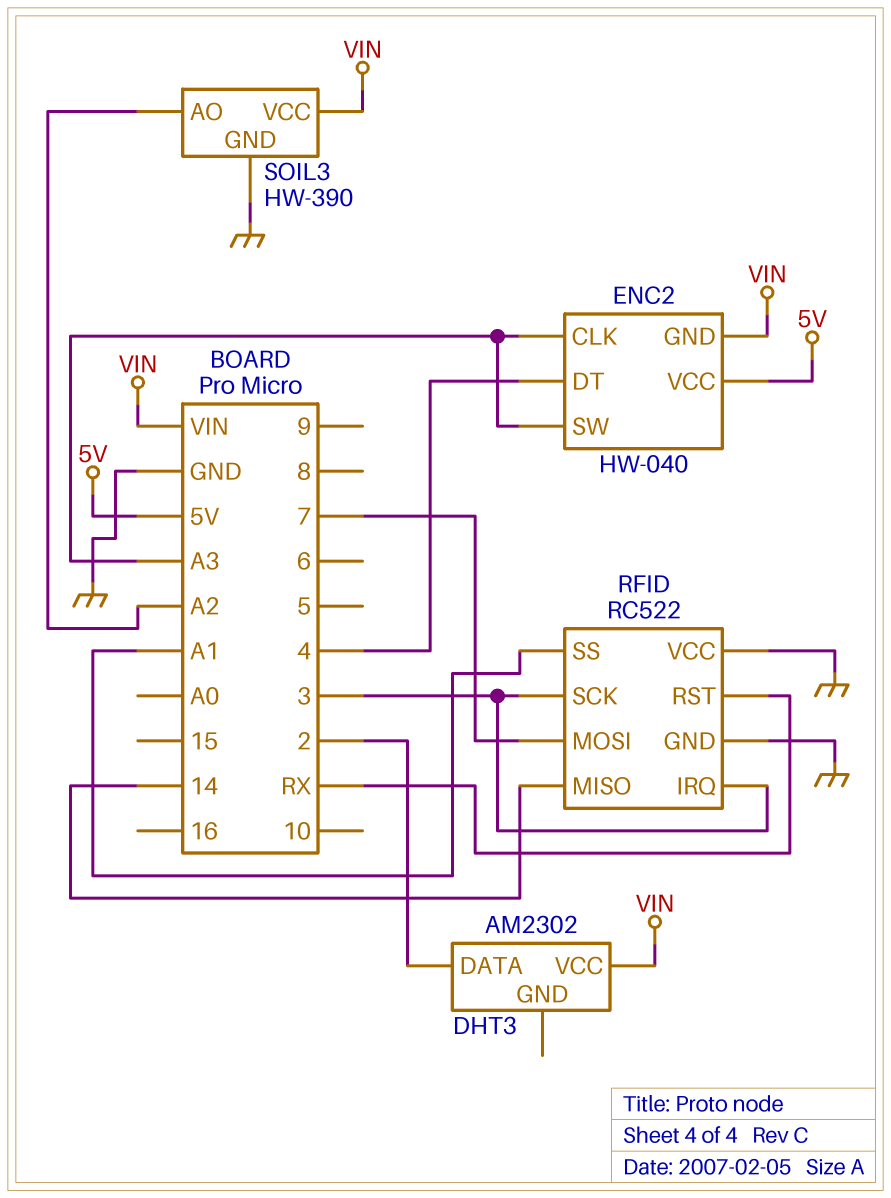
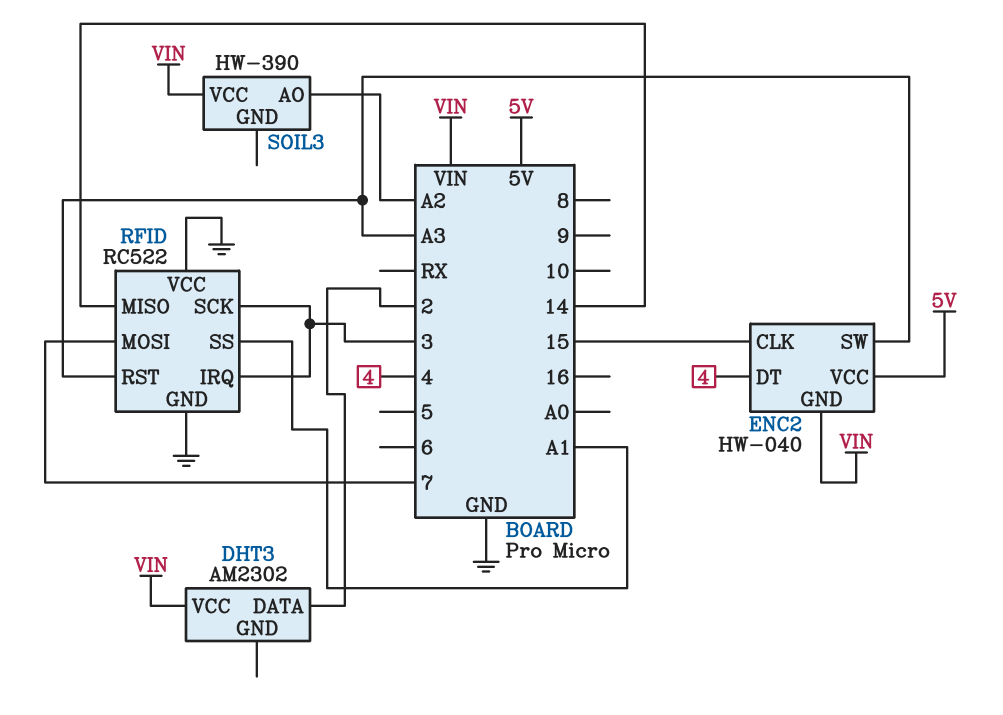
ENC2 pin CLK: A3 -> 15
RFID pin RST: RX -> A3
SOIL3 pin GND: GND -> none

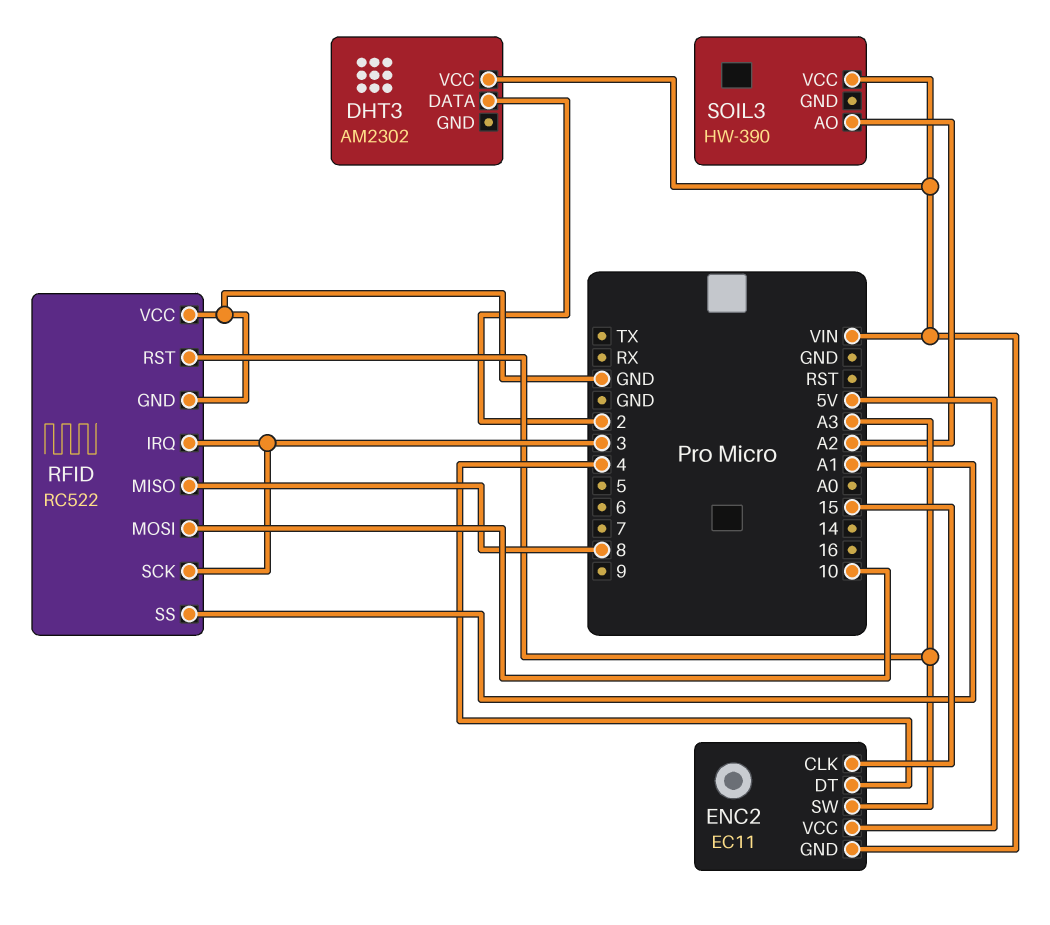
ENC2: HW-040 -> EC11
RFID pin MISO: 14 -> 8
RFID pin MOSI: 7 -> 10

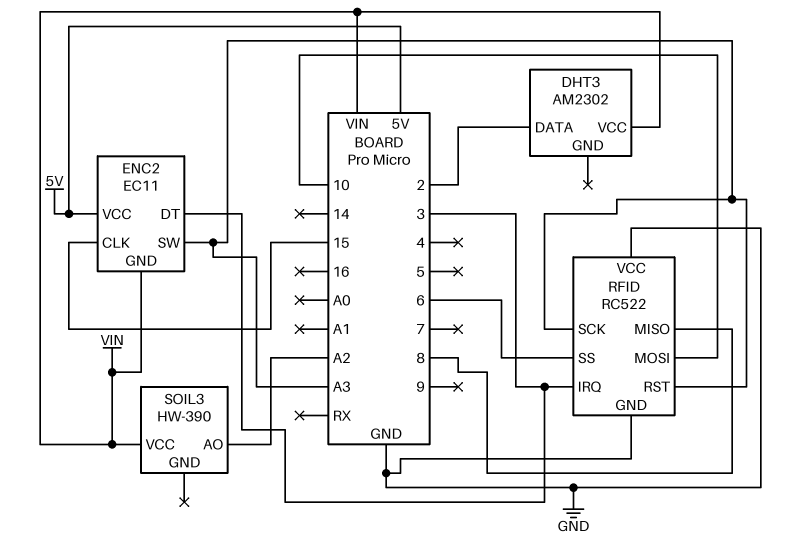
ENC2 pin DT: 4 -> 3
RFID pin SCK: 3 -> A3
RFID pin SS: A1 -> 6

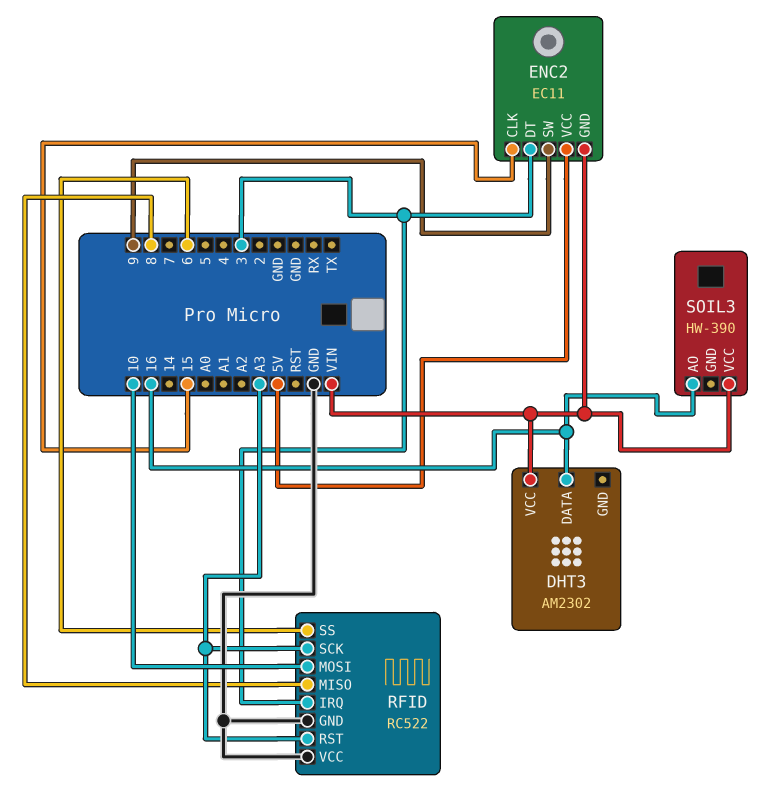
DHT3 pin DATA: 2 -> 16
ENC2 pin SW: A3 -> 9
SOIL3 pin AO: A2 -> 16

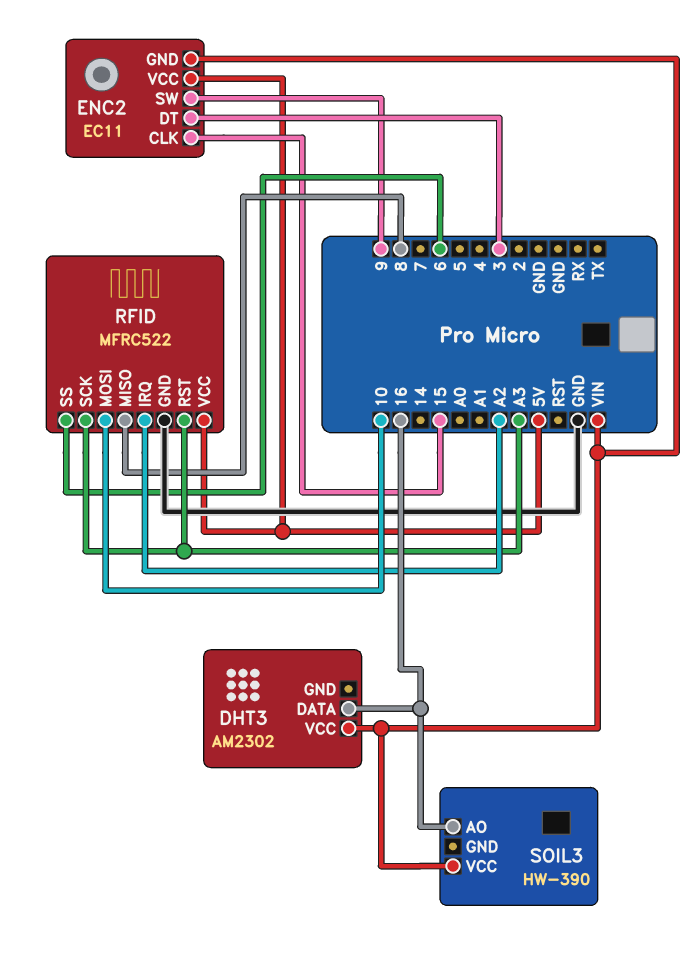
RFID: RC522 -> MFRC522
RFID pin IRQ: 3 -> A2
RFID pin VCC: GND -> 5V

